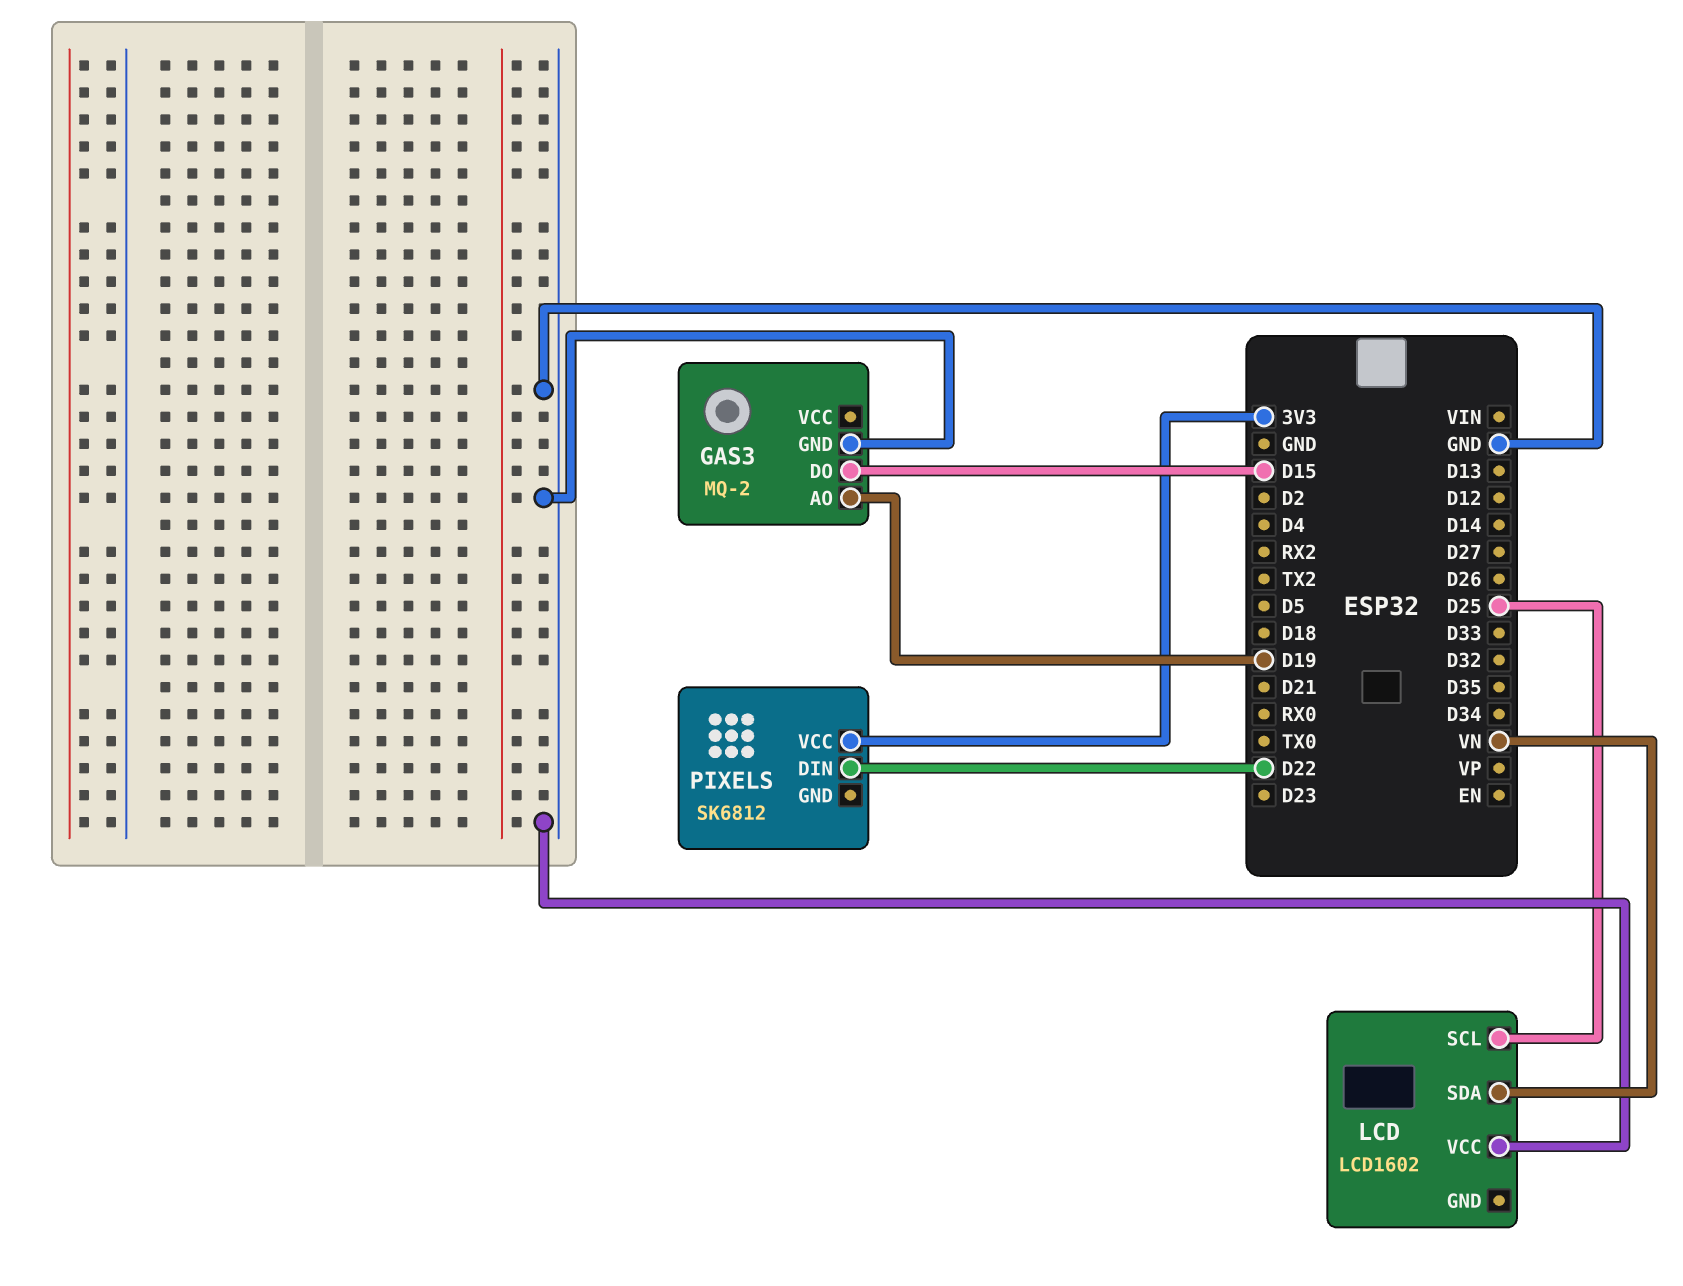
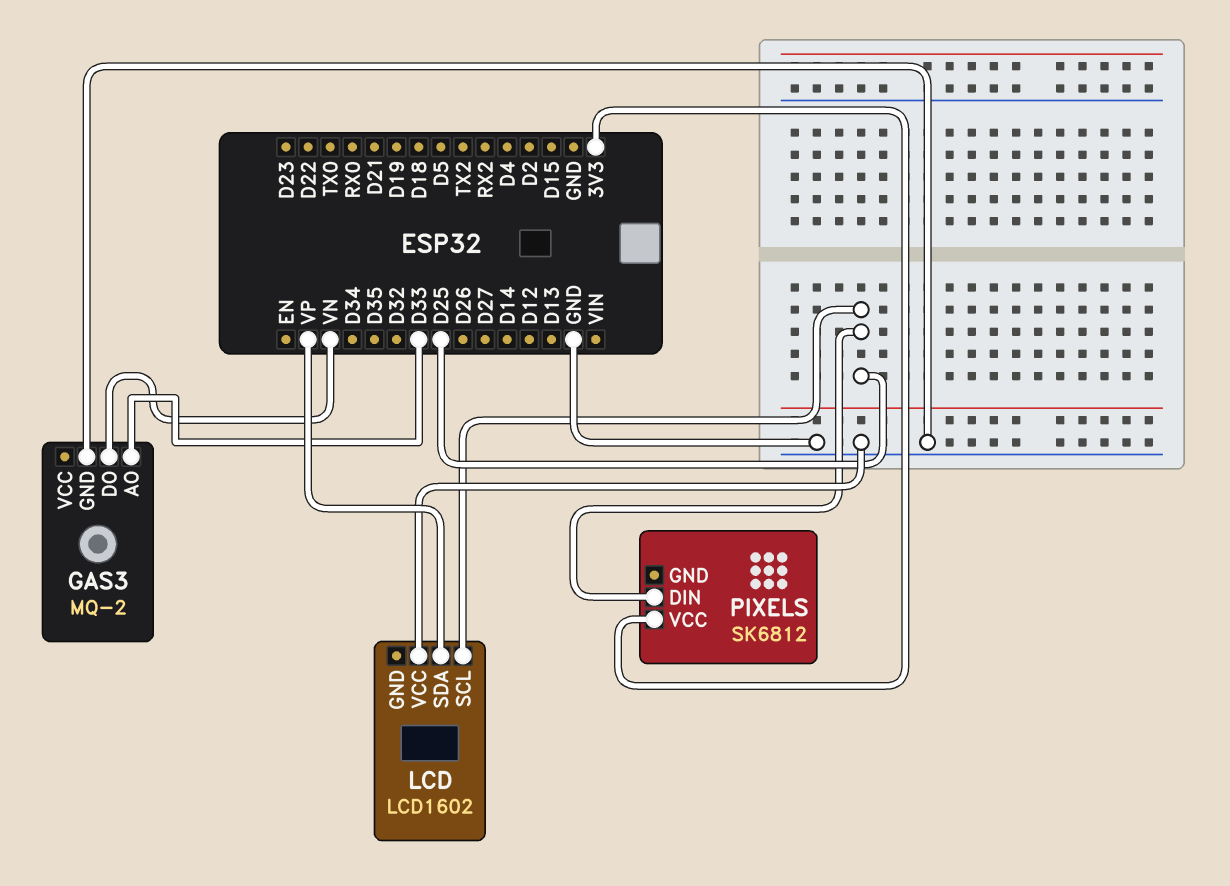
GAS3 pin AO: D19 -> D33
GAS3 pin DO: D15 -> VN
LCD pin SDA: VN -> VP
PIXELS pin DIN: D22 -> D25

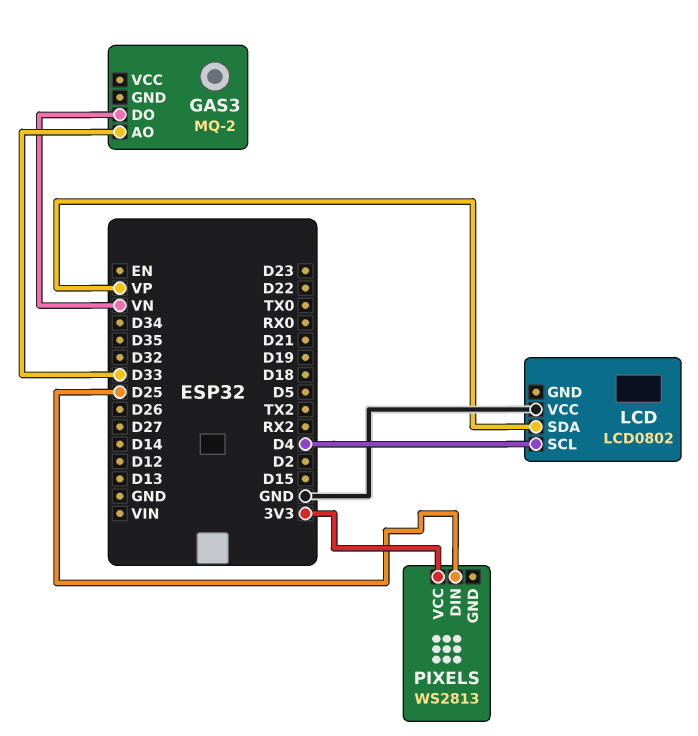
GAS3 pin GND: GND -> none
LCD: LCD1602 -> LCD0802
LCD pin SCL: D25 -> D4
PIXELS: SK6812 -> WS2813

